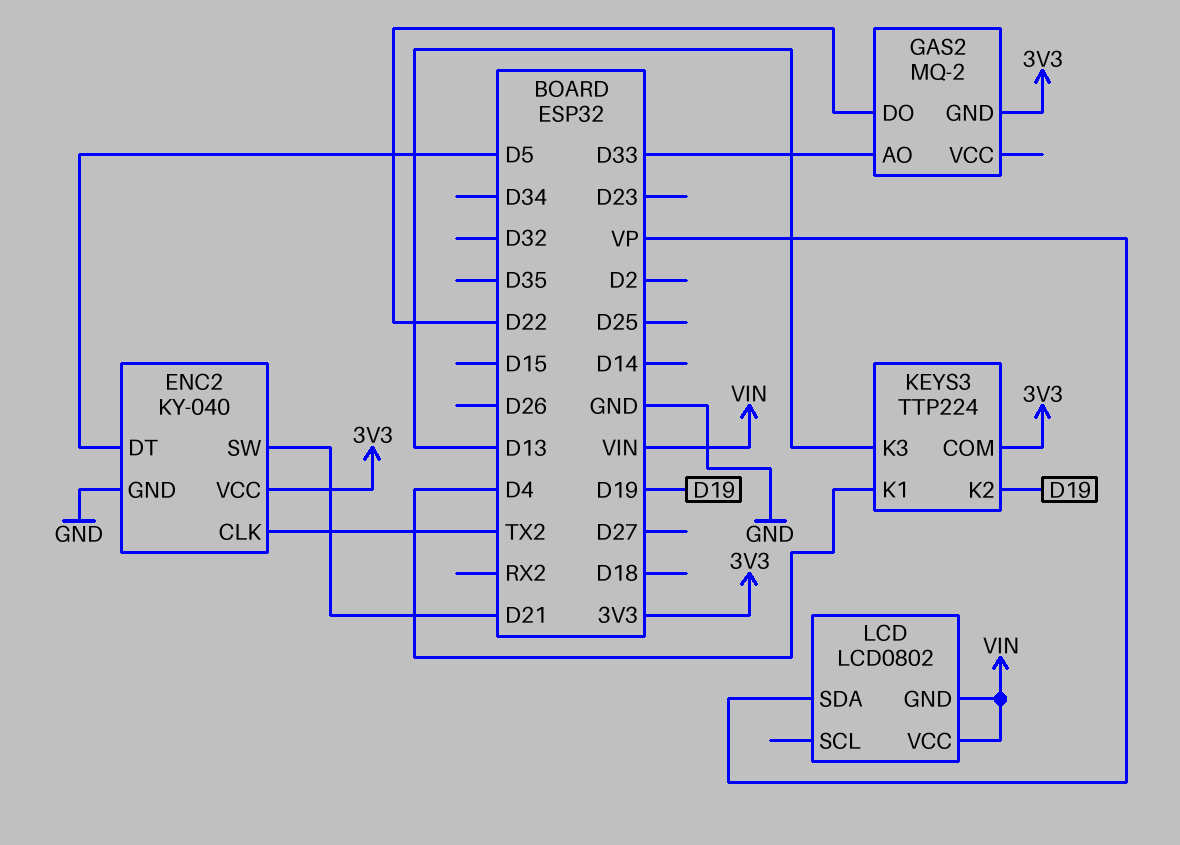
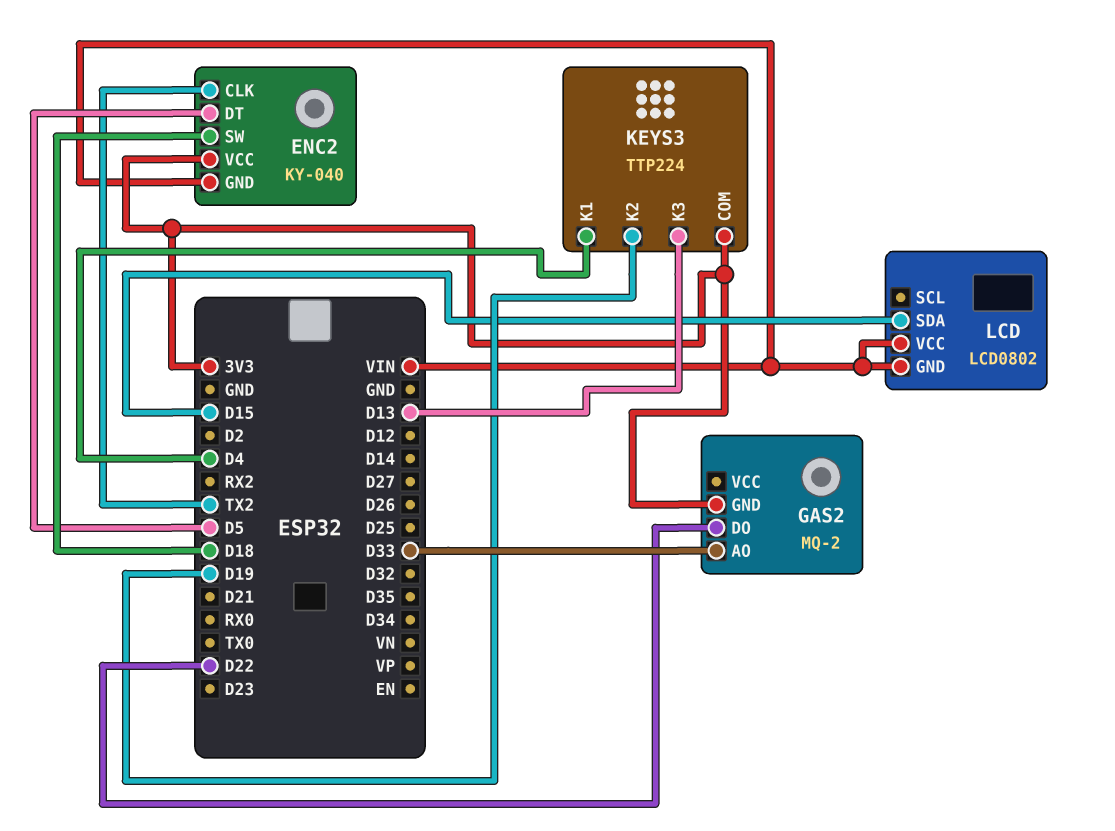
ENC2 pin GND: GND -> VIN
ENC2 pin SW: D21 -> D18
LCD pin SDA: VP -> D15

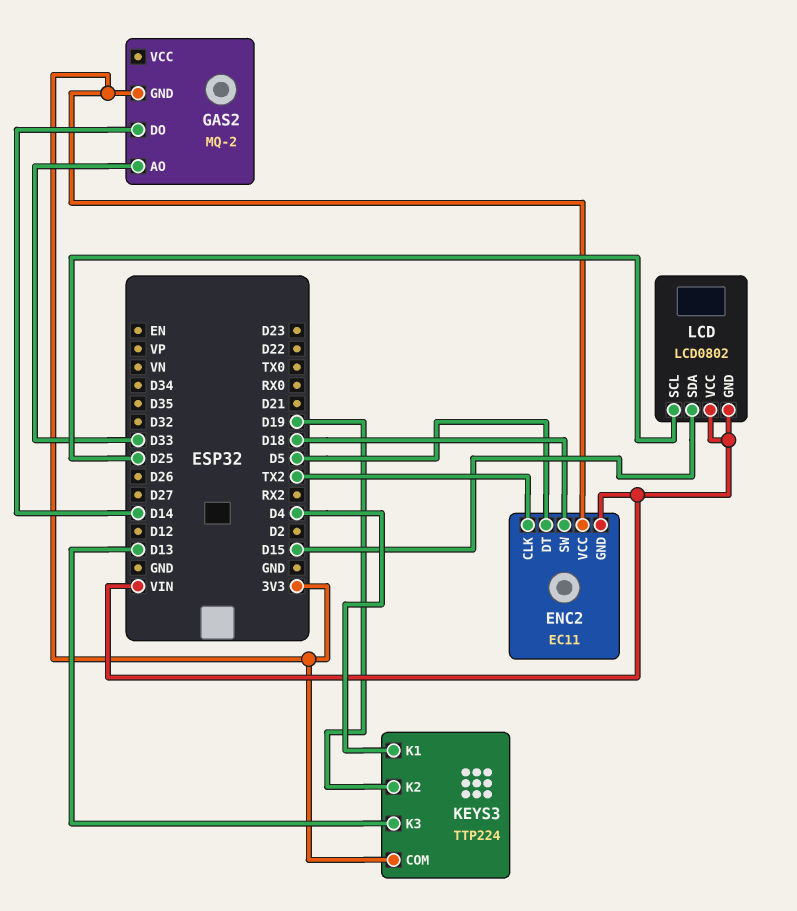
ENC2: KY-040 -> EC11
GAS2 pin DO: D22 -> D14
LCD pin SCL: none -> D25

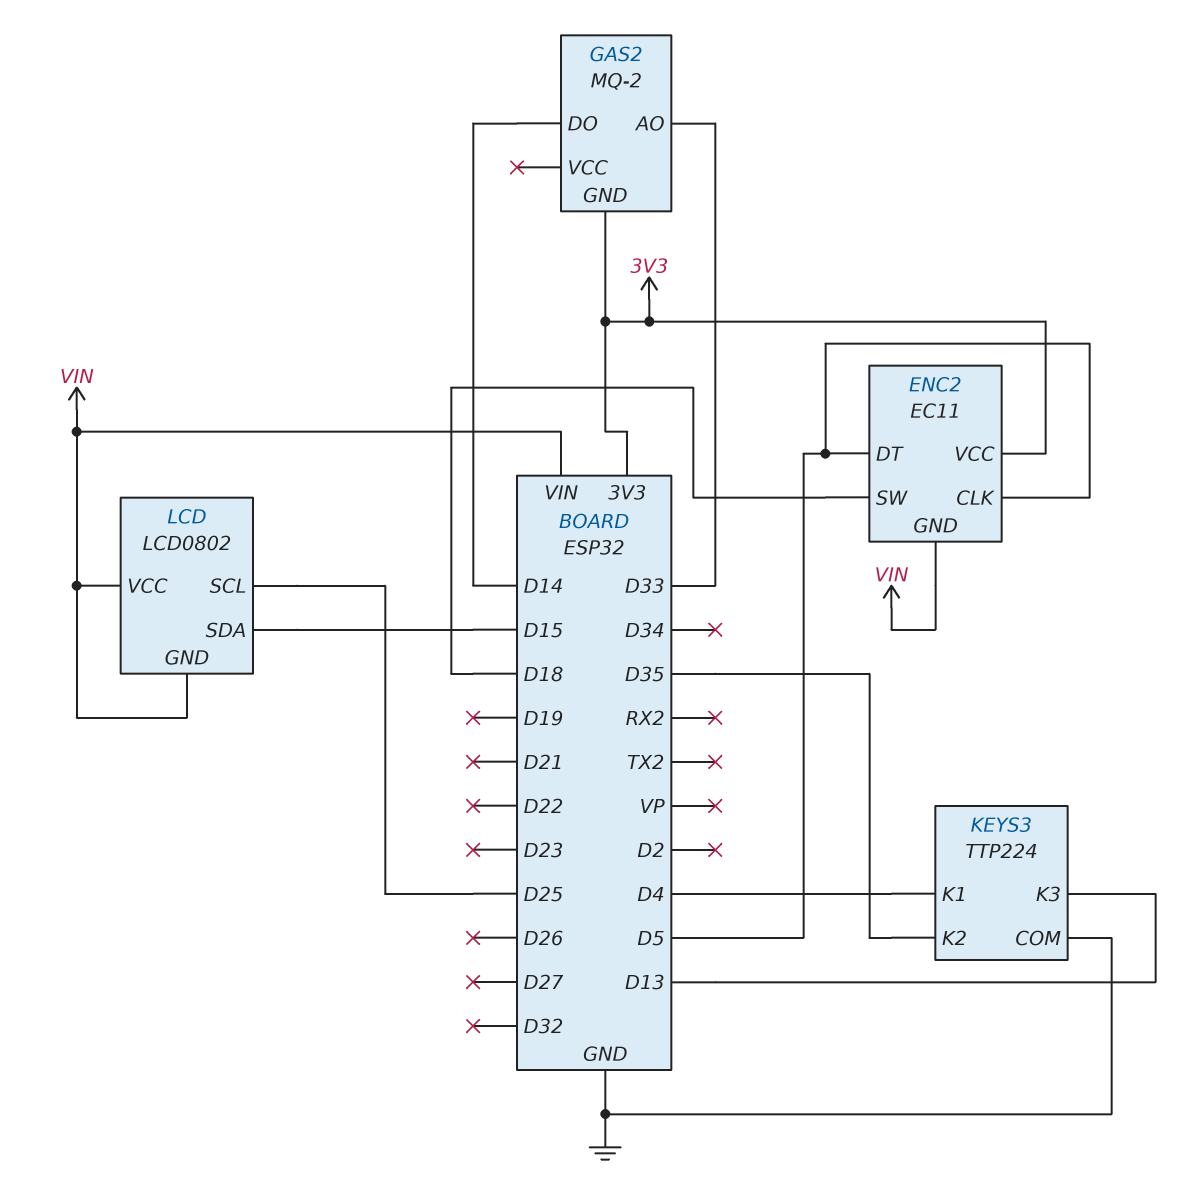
ENC2 pin CLK: TX2 -> D5
KEYS3 pin COM: 3V3 -> GND
KEYS3 pin K2: D19 -> D35

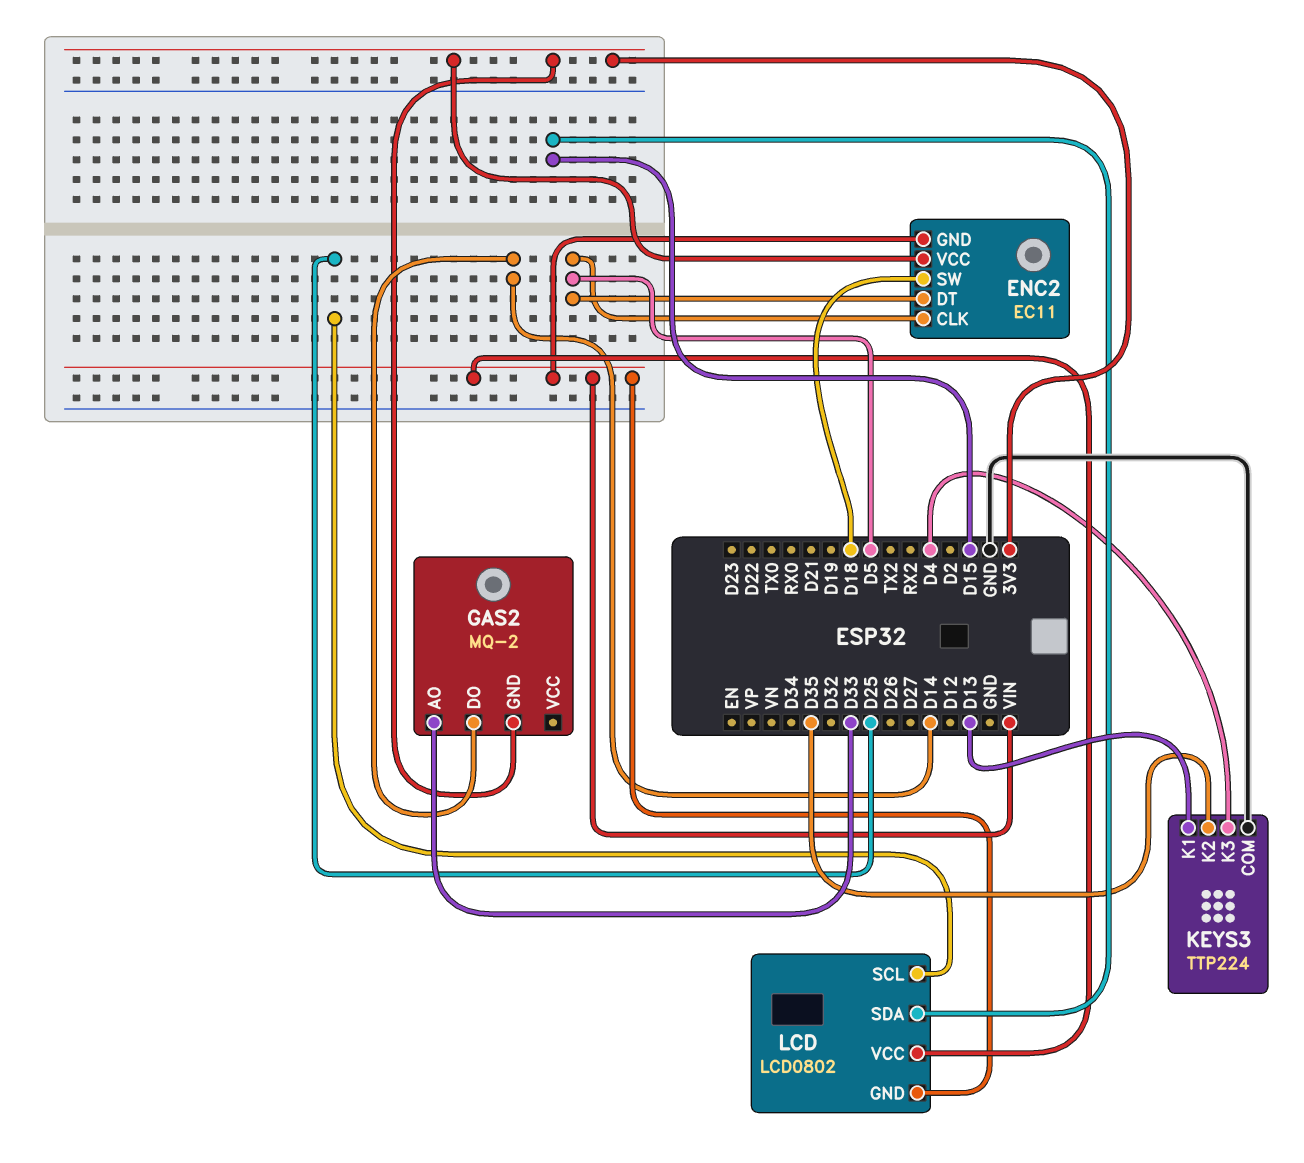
KEYS3 pin K1: D4 -> D13
KEYS3 pin K3: D13 -> D4

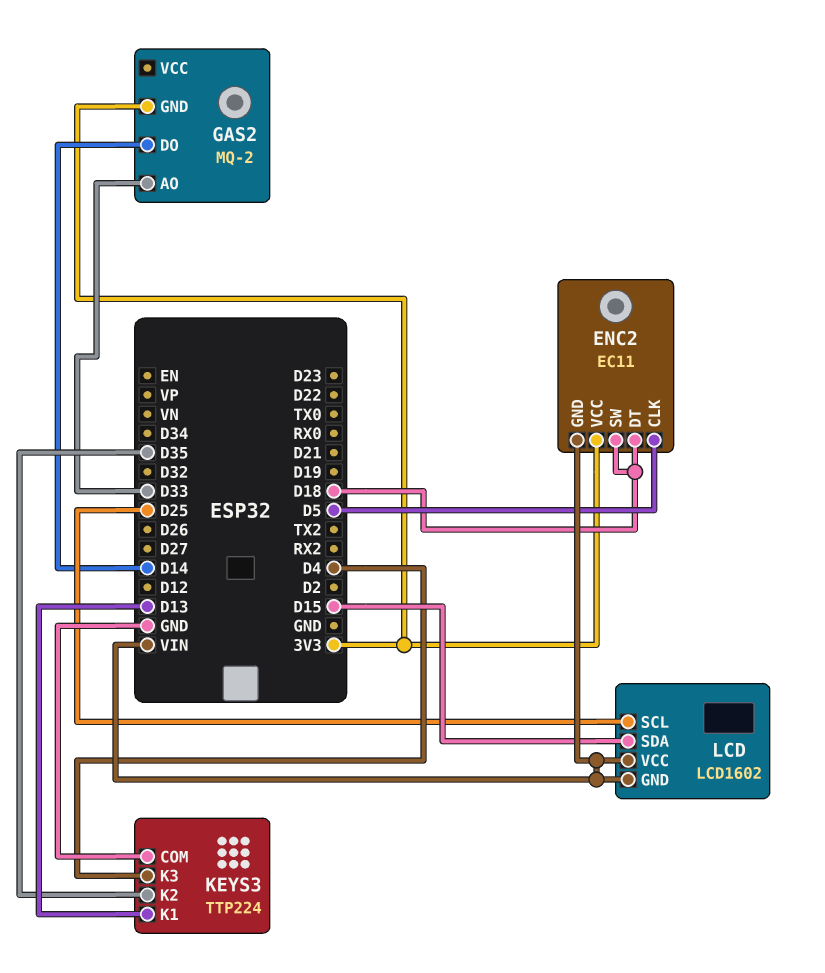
ENC2 pin DT: D5 -> D18
LCD: LCD0802 -> LCD1602

